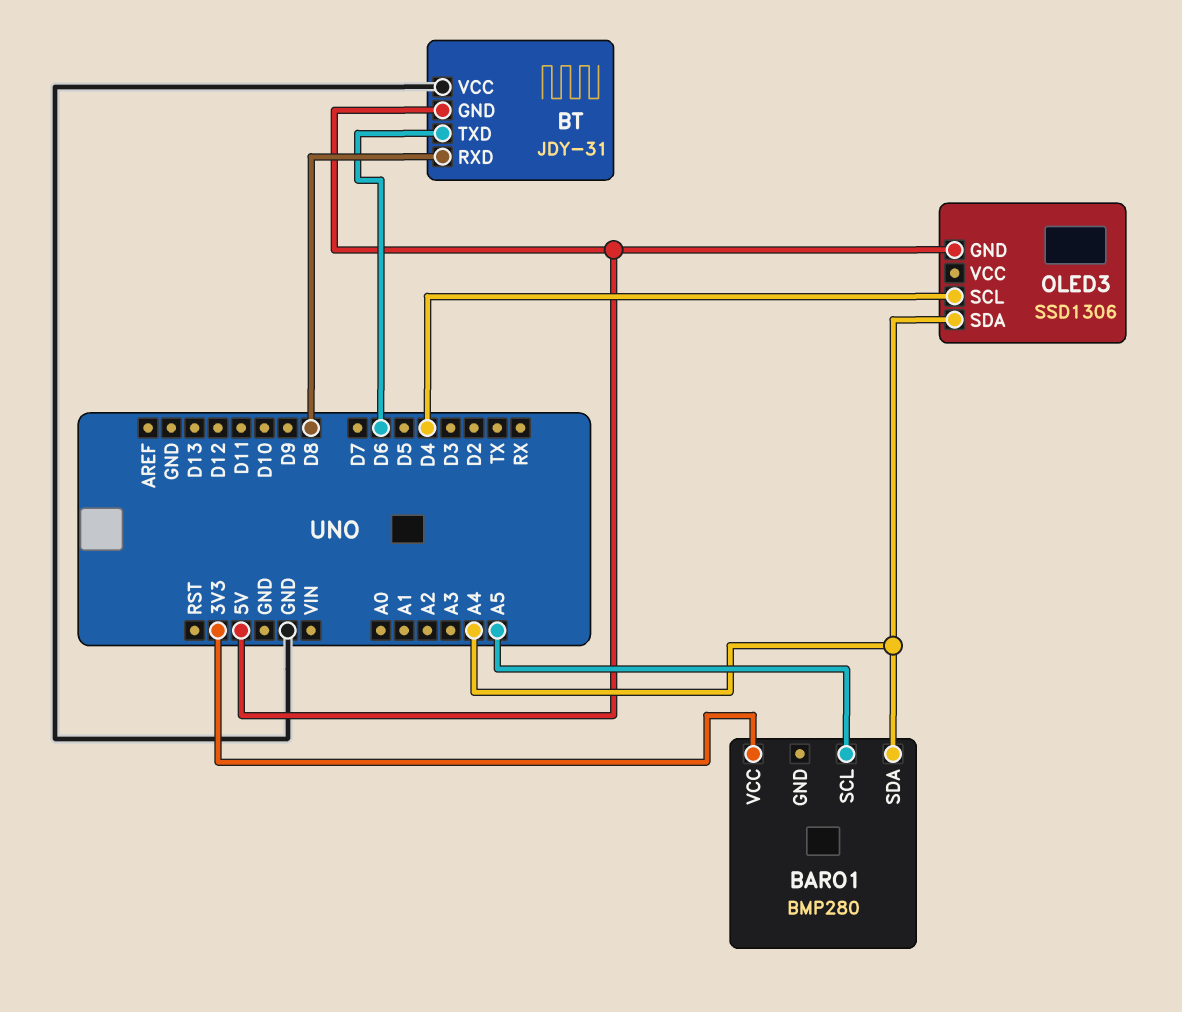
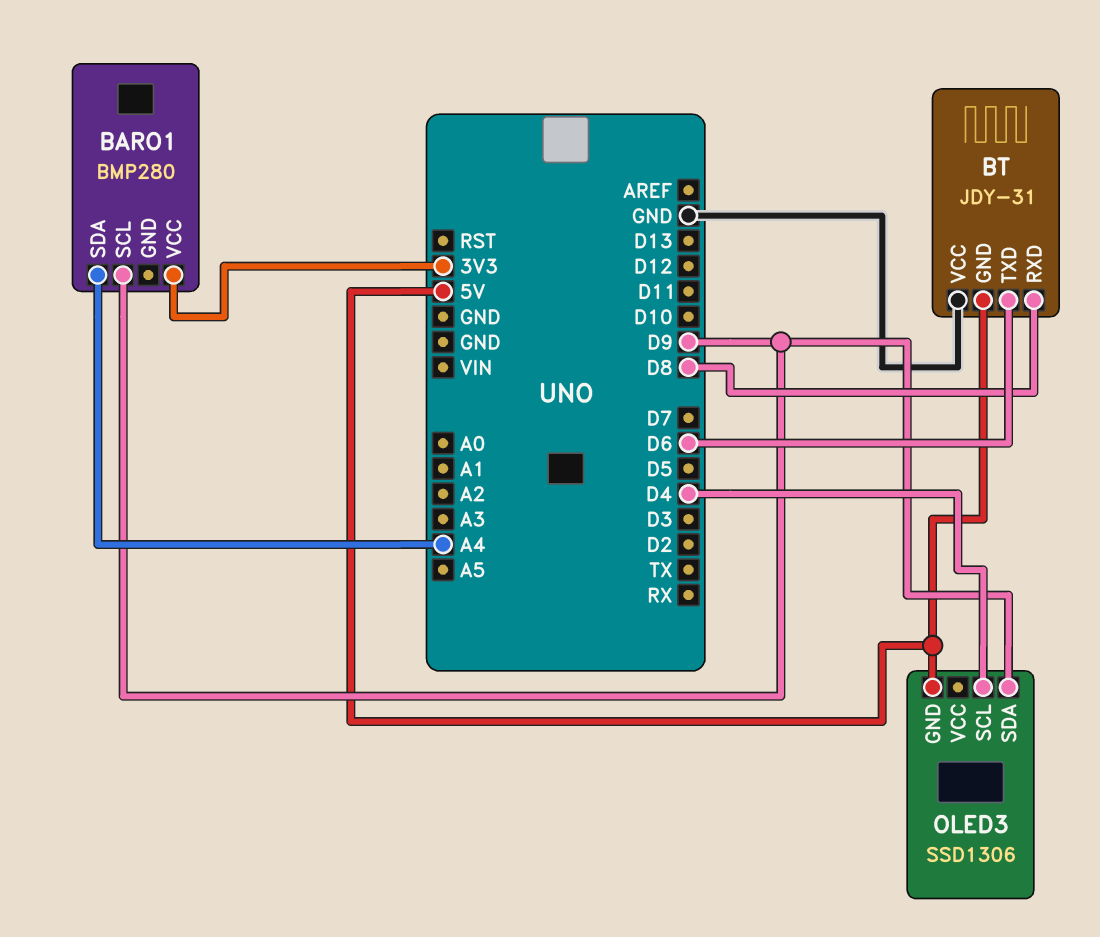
BARO1 pin SCL: A5 -> D9
OLED3 pin SDA: A4 -> D9

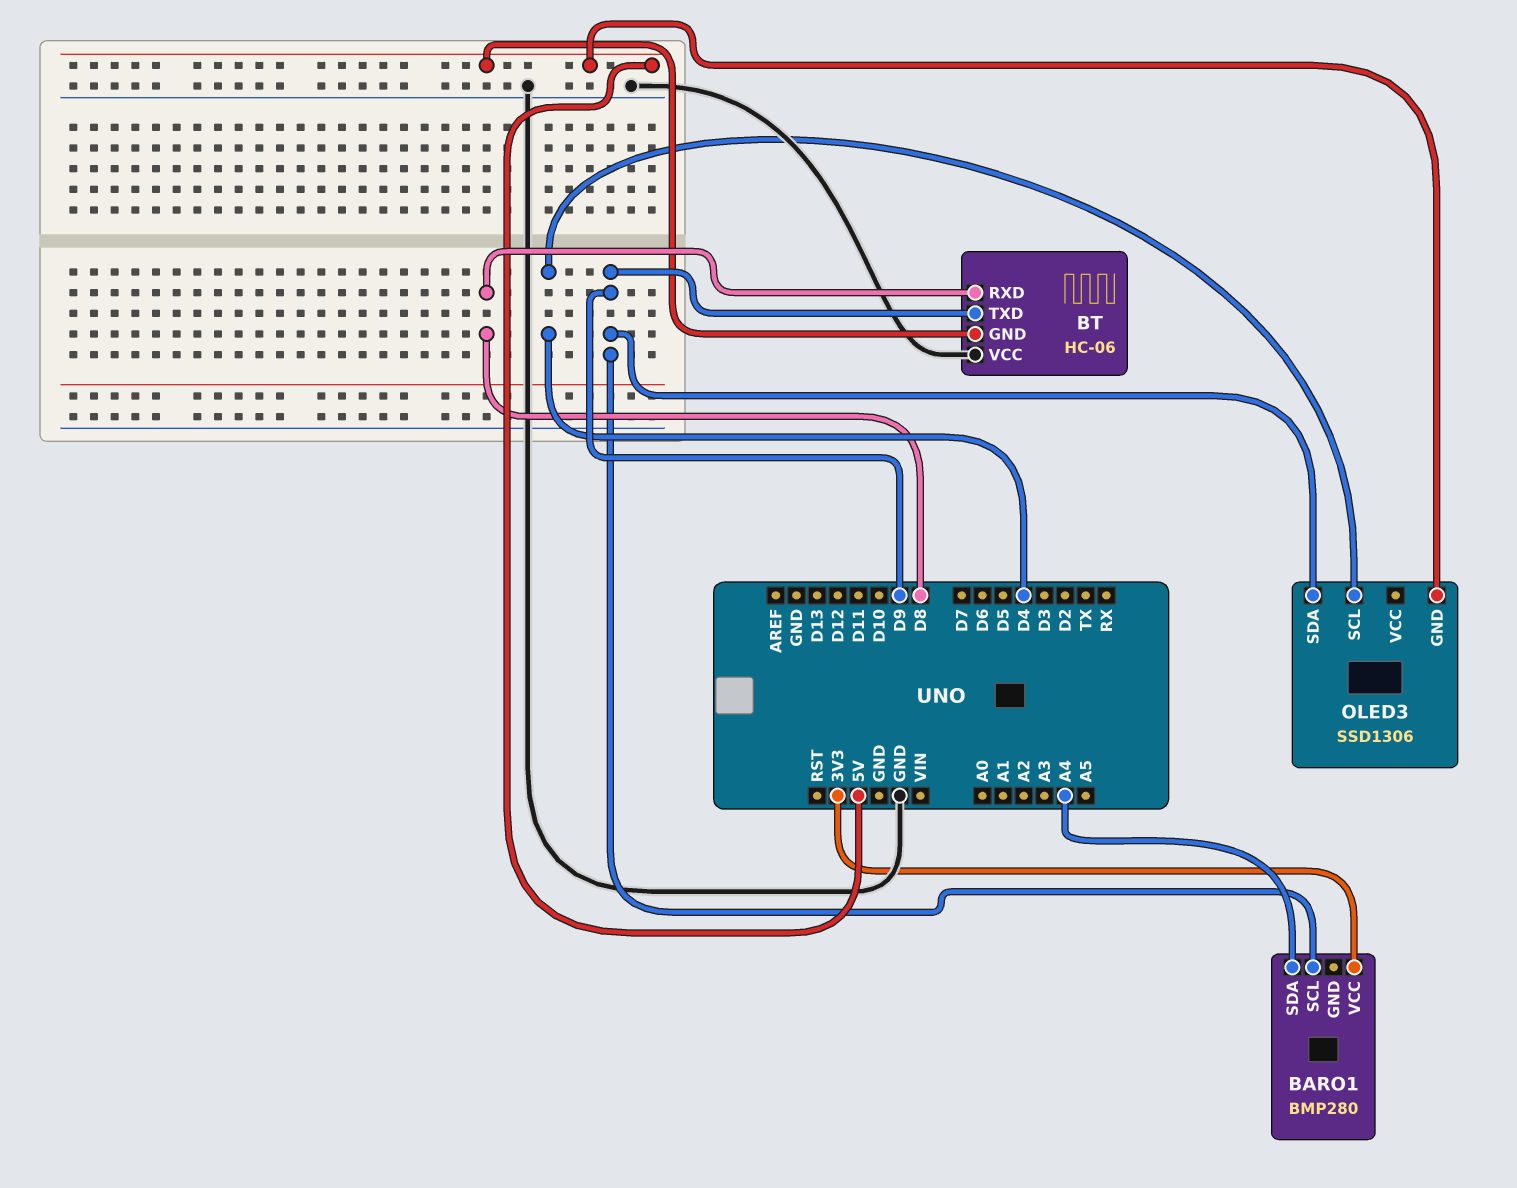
BT: JDY-31 -> HC-06
BT pin TXD: D6 -> D9

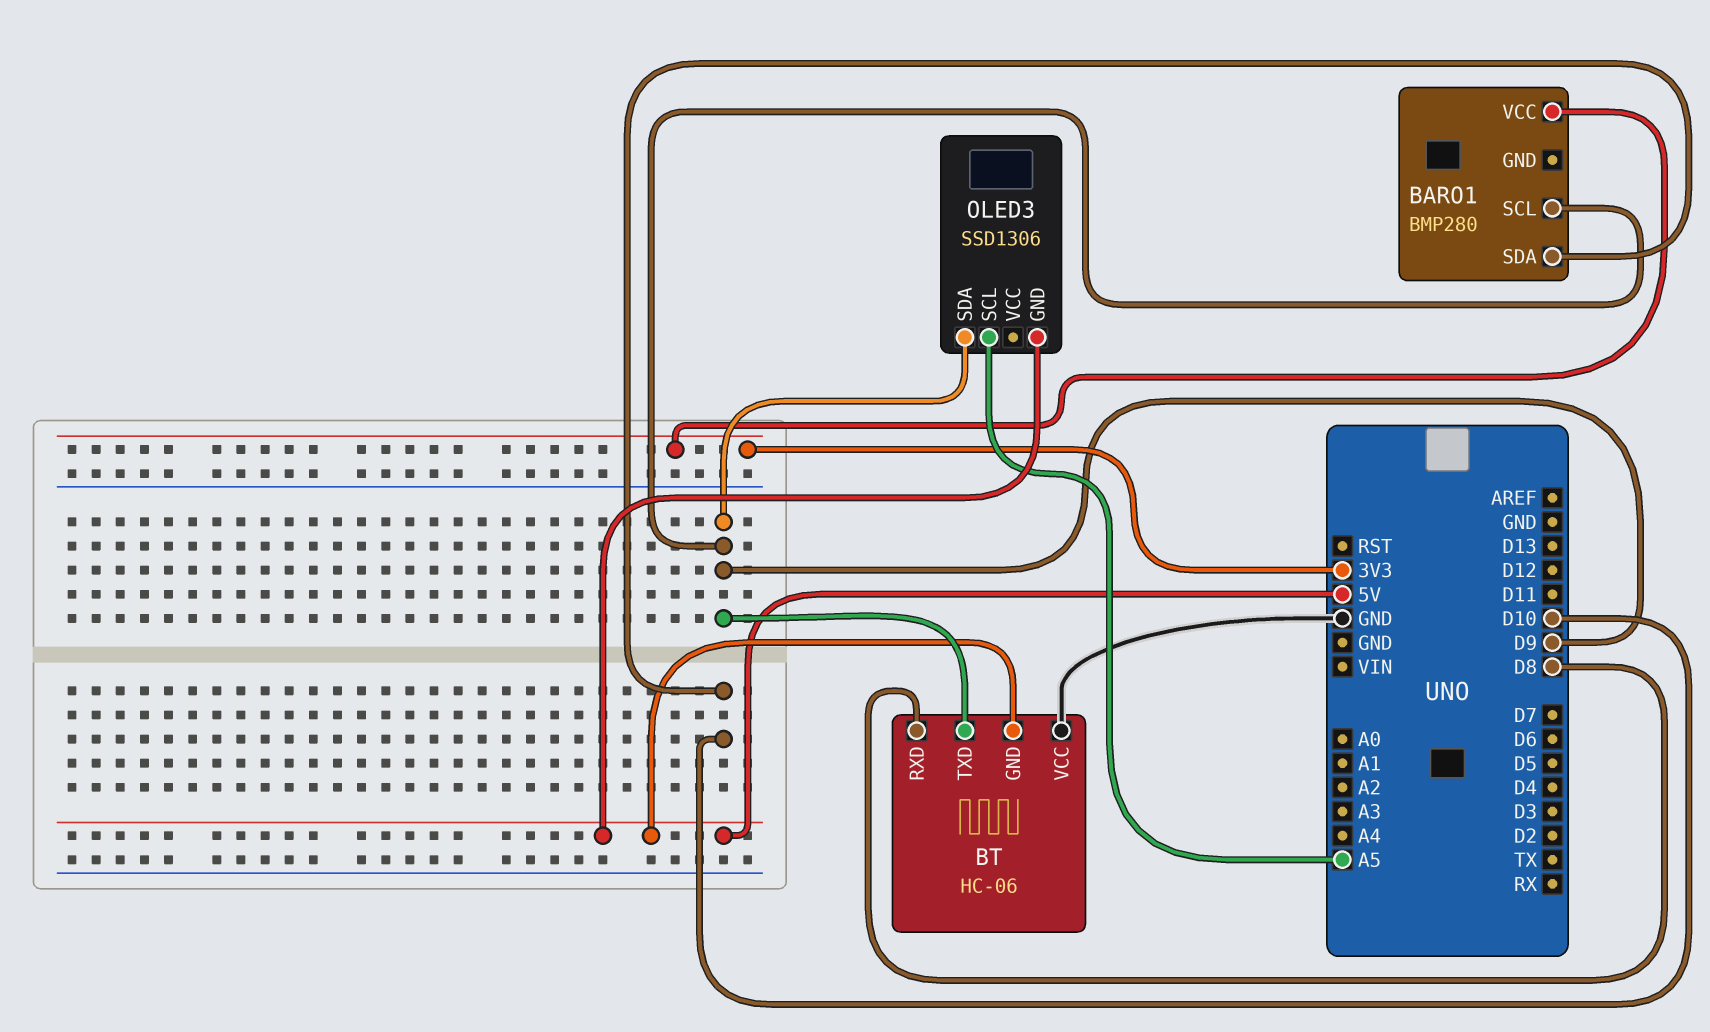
BARO1 pin SDA: A4 -> D10
OLED3 pin SCL: D4 -> A5

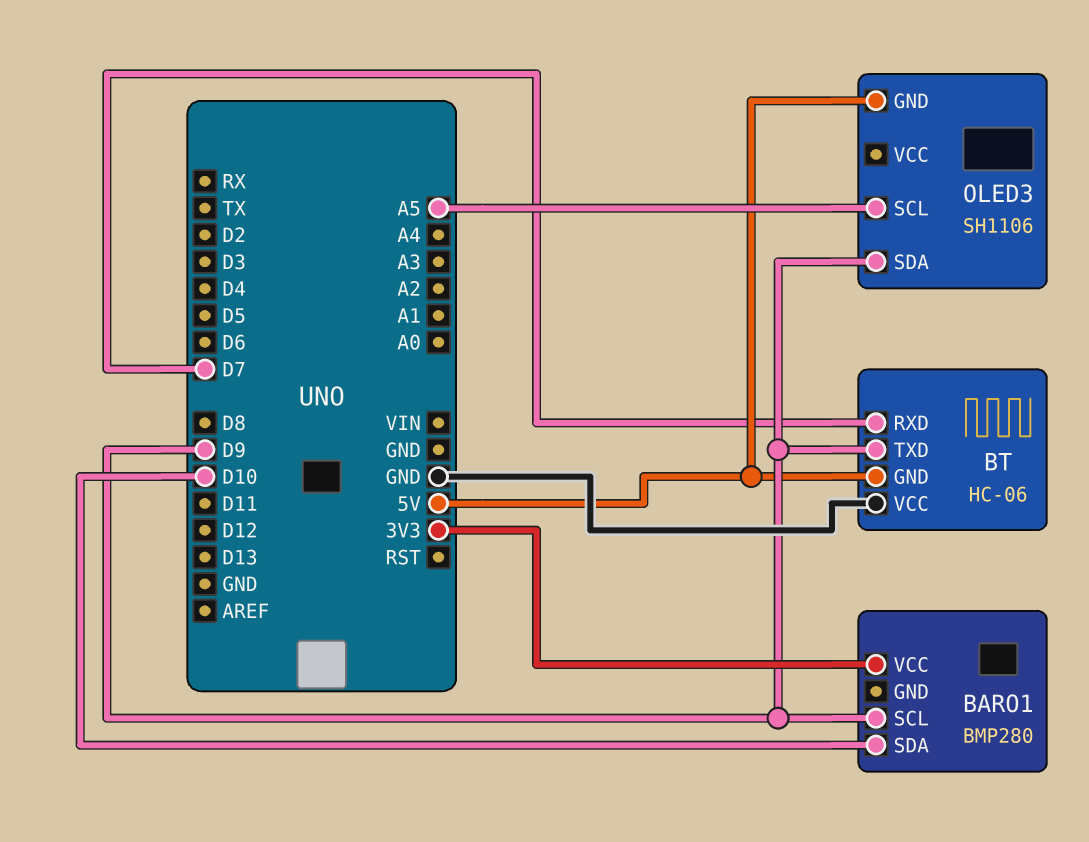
BT pin RXD: D8 -> D7
OLED3: SSD1306 -> SH1106

